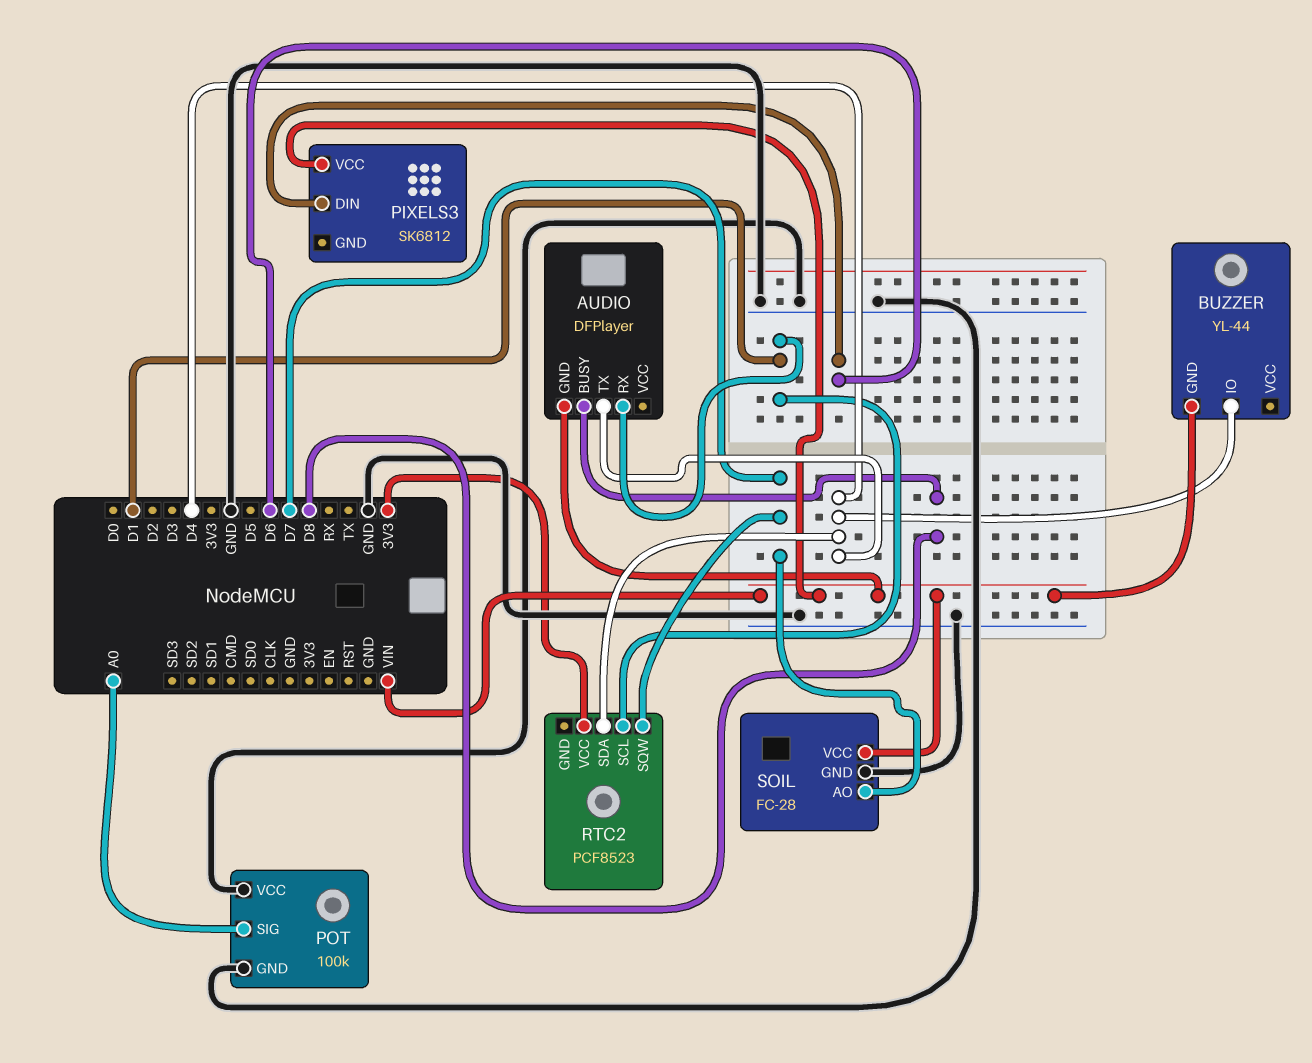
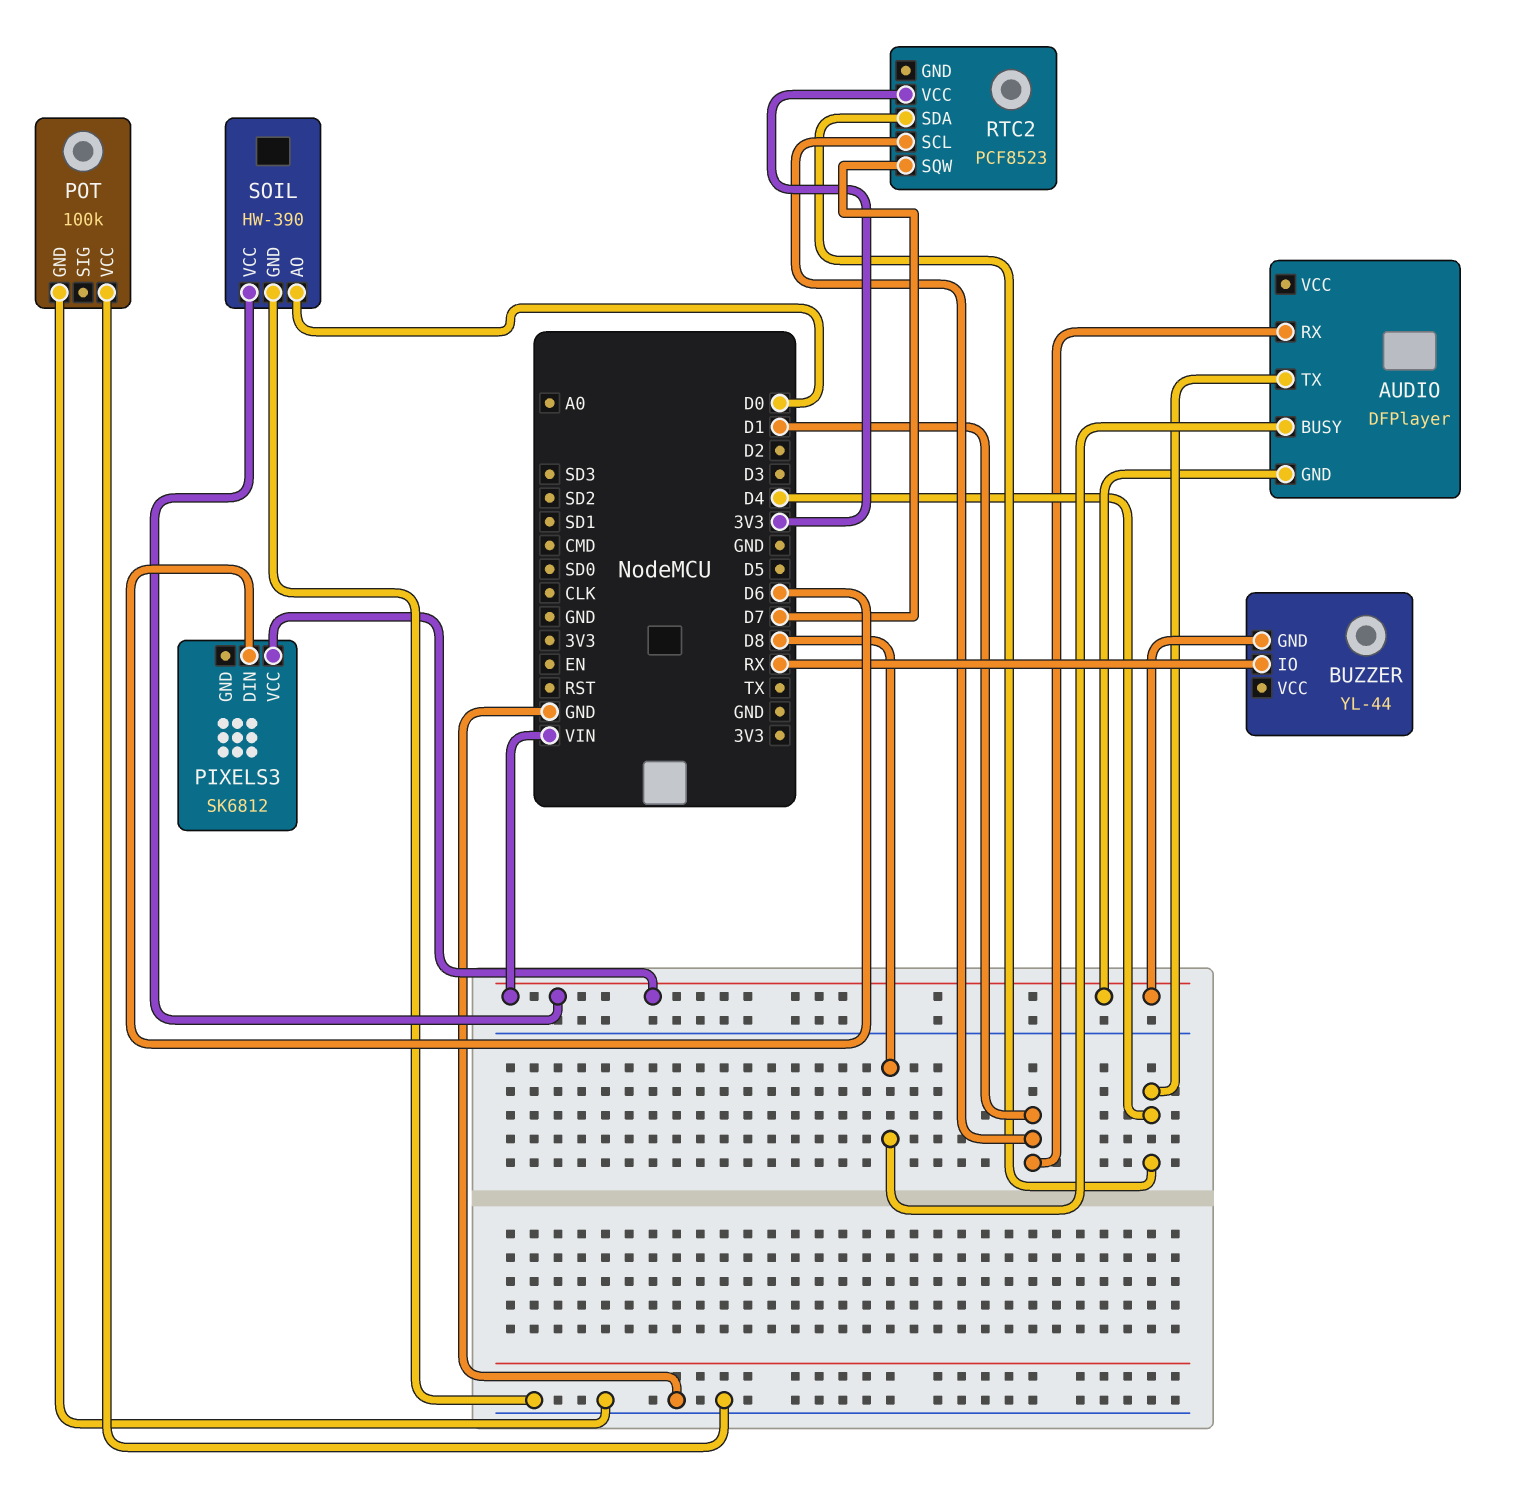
BUZZER pin IO: D4 -> RX
POT pin SIG: A0 -> none
SOIL: FC-28 -> HW-390
SOIL pin AO: D7 -> D0

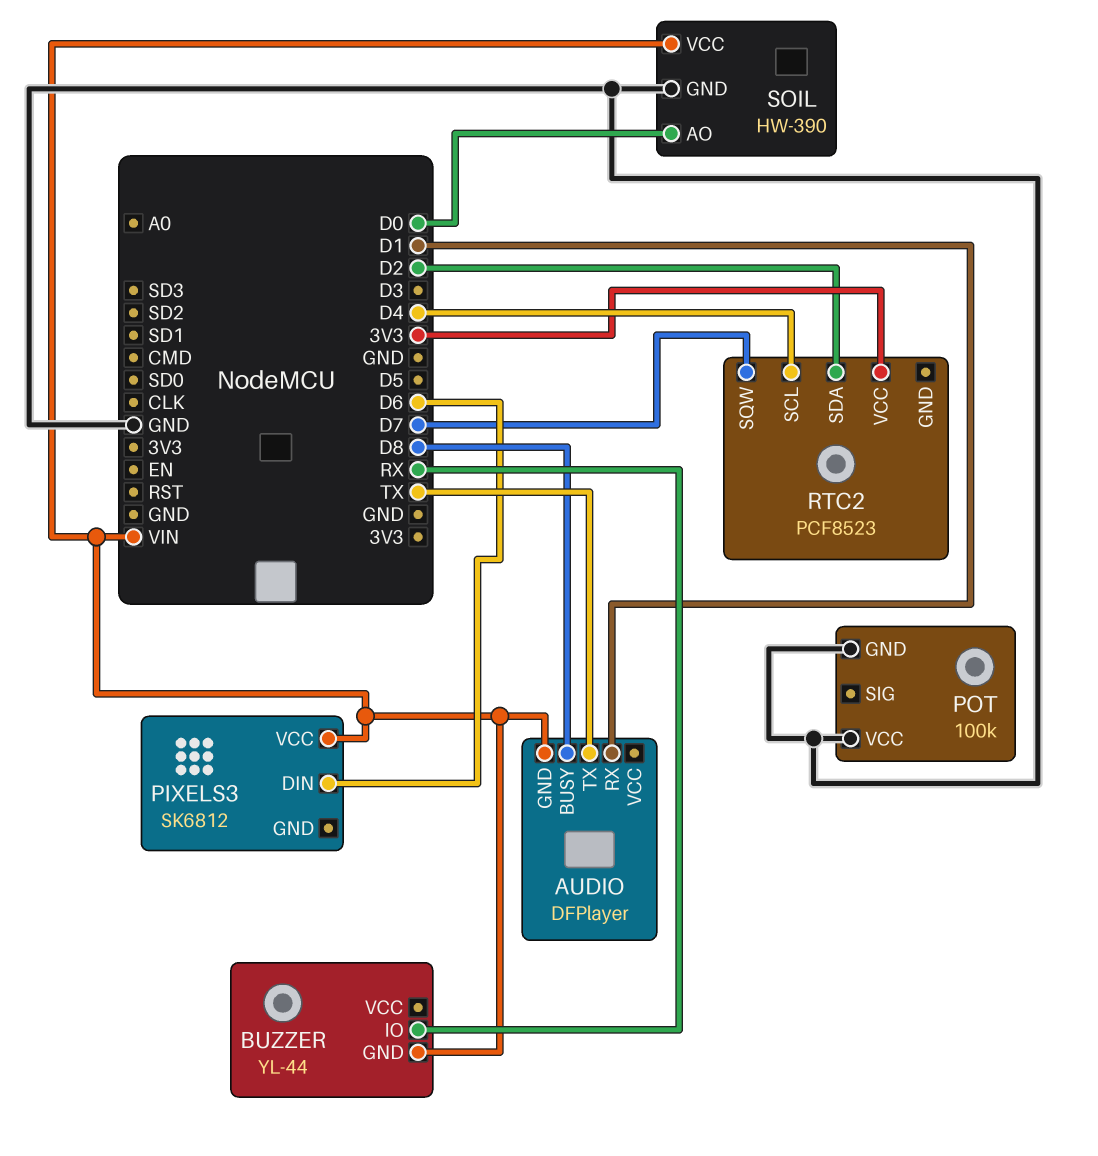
AUDIO pin TX: D4 -> TX
RTC2 pin SCL: D1 -> D4
RTC2 pin SDA: D4 -> D2

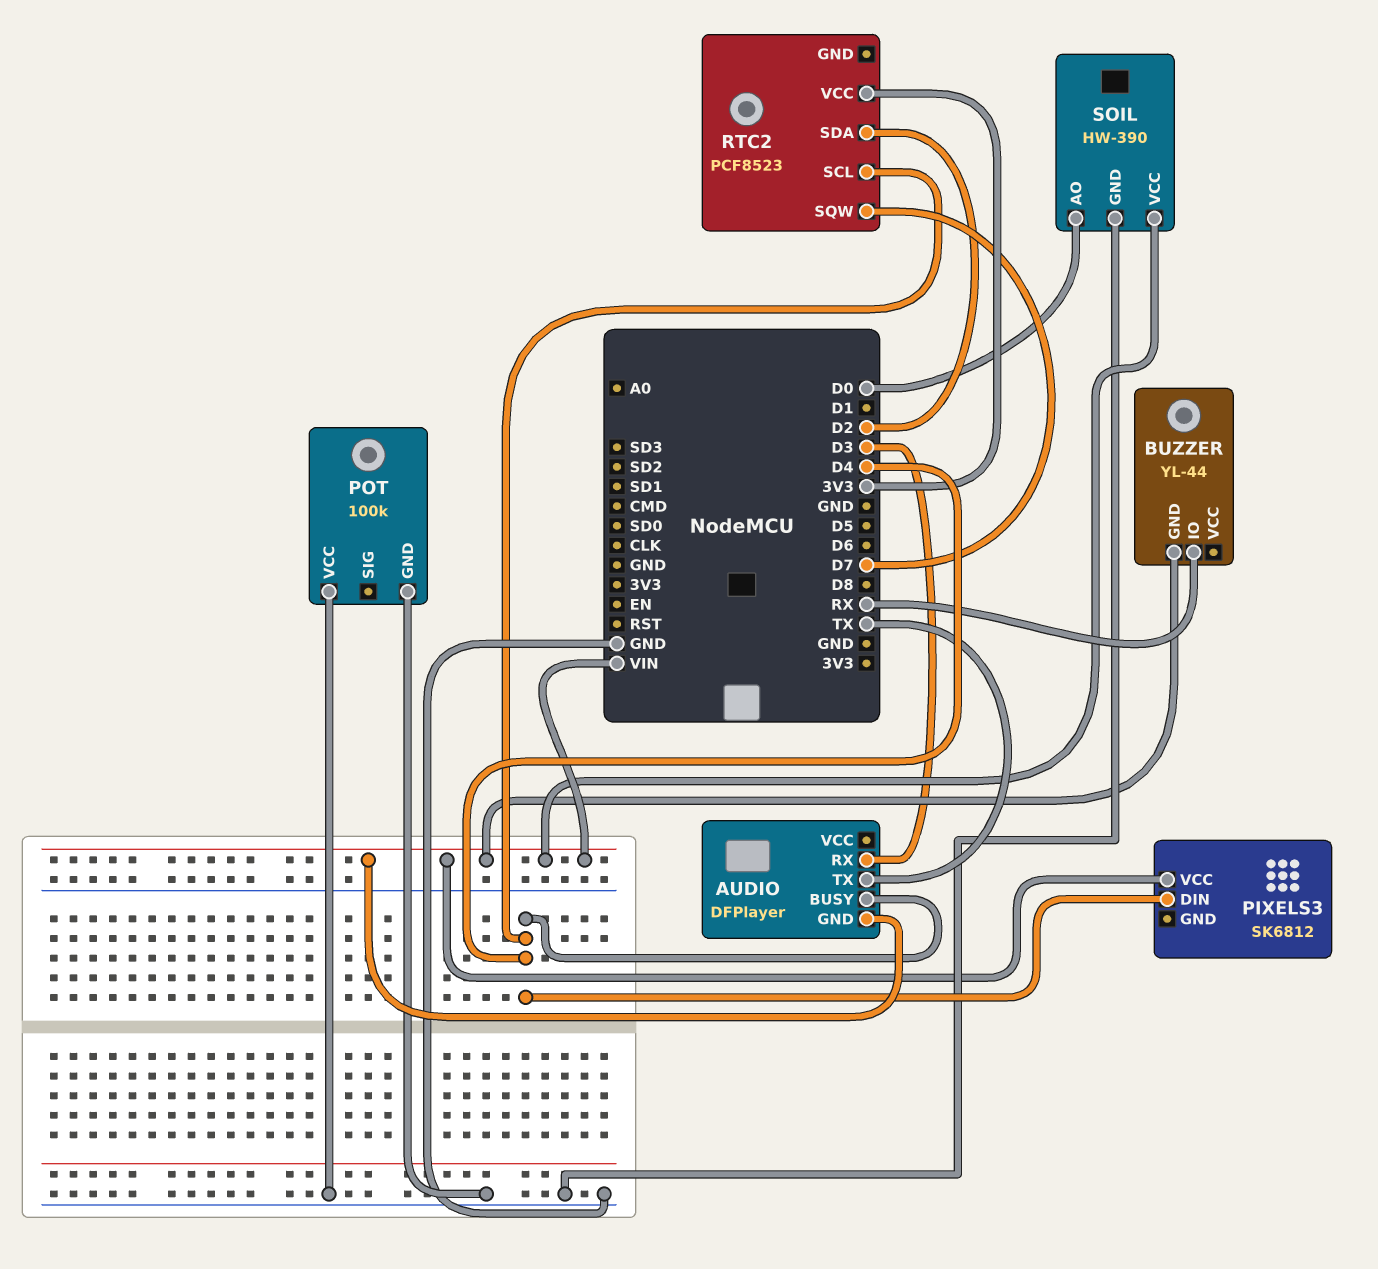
AUDIO pin BUSY: D8 -> D4
AUDIO pin RX: D1 -> D3
PIXELS3 pin DIN: D6 -> D4

